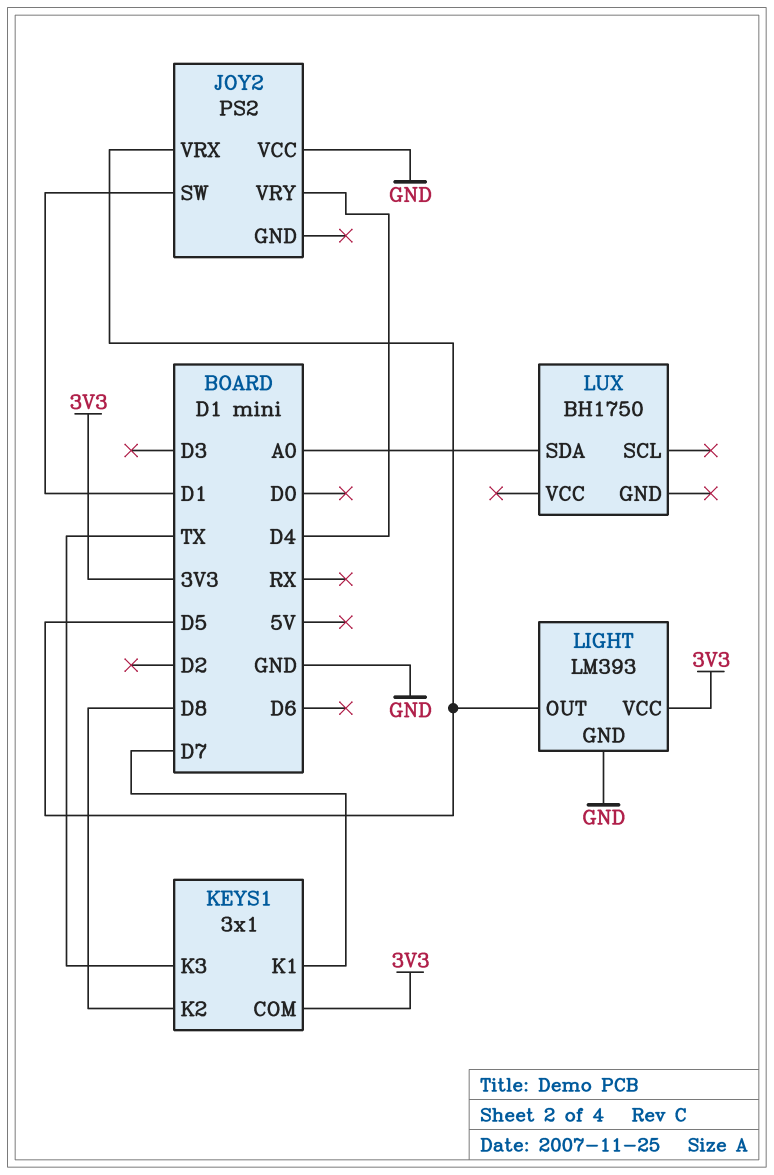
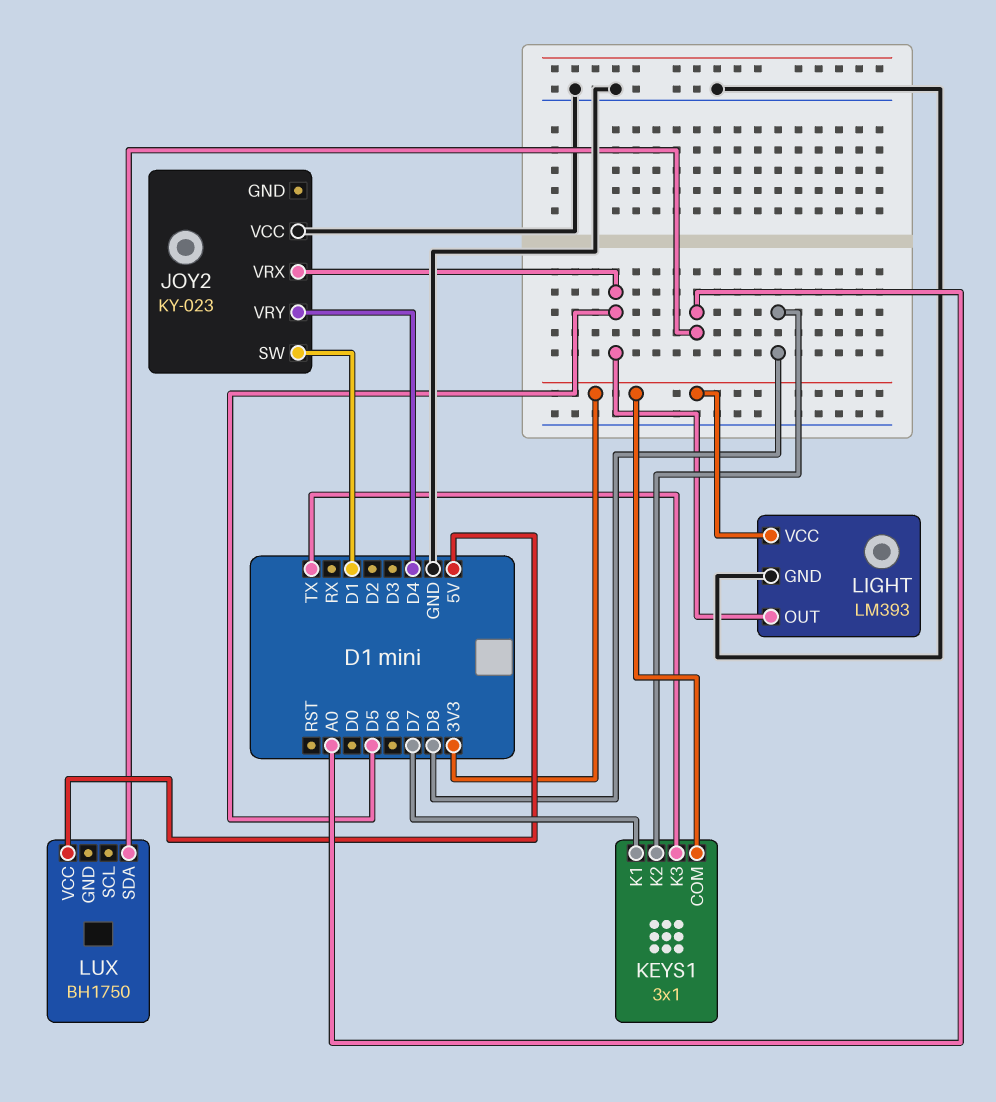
JOY2: PS2 -> KY-023
LUX pin VCC: none -> 5V

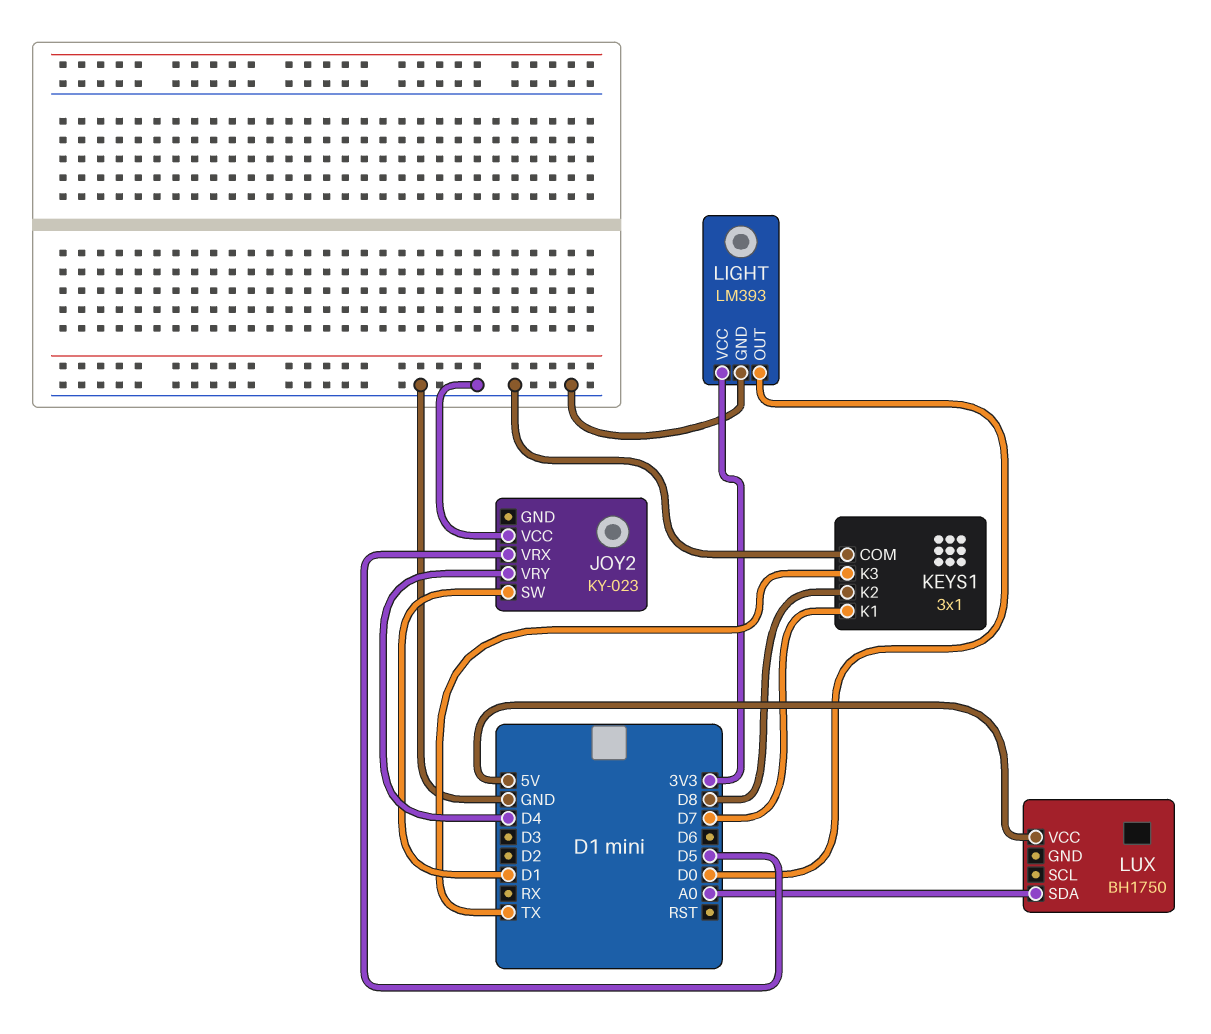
KEYS1 pin COM: 3V3 -> GND
LIGHT pin OUT: D5 -> D0

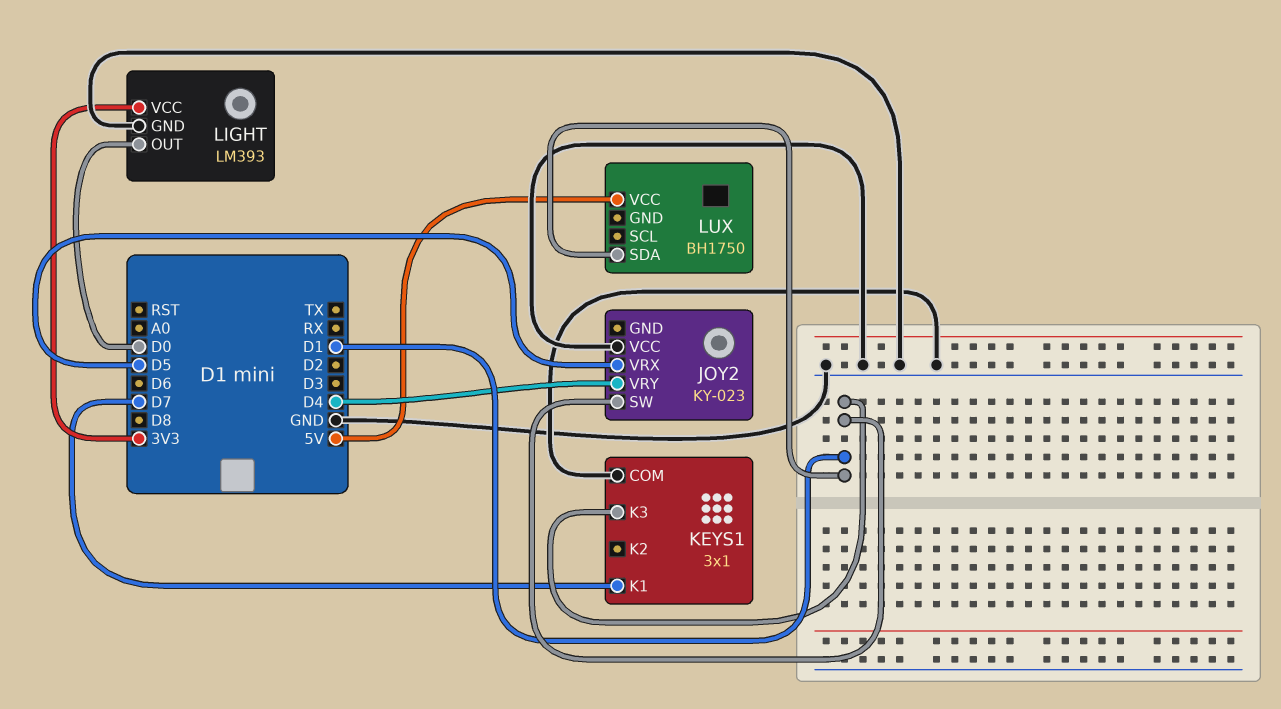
KEYS1 pin K2: D8 -> none
KEYS1 pin K3: TX -> D1
LUX pin SDA: A0 -> D1

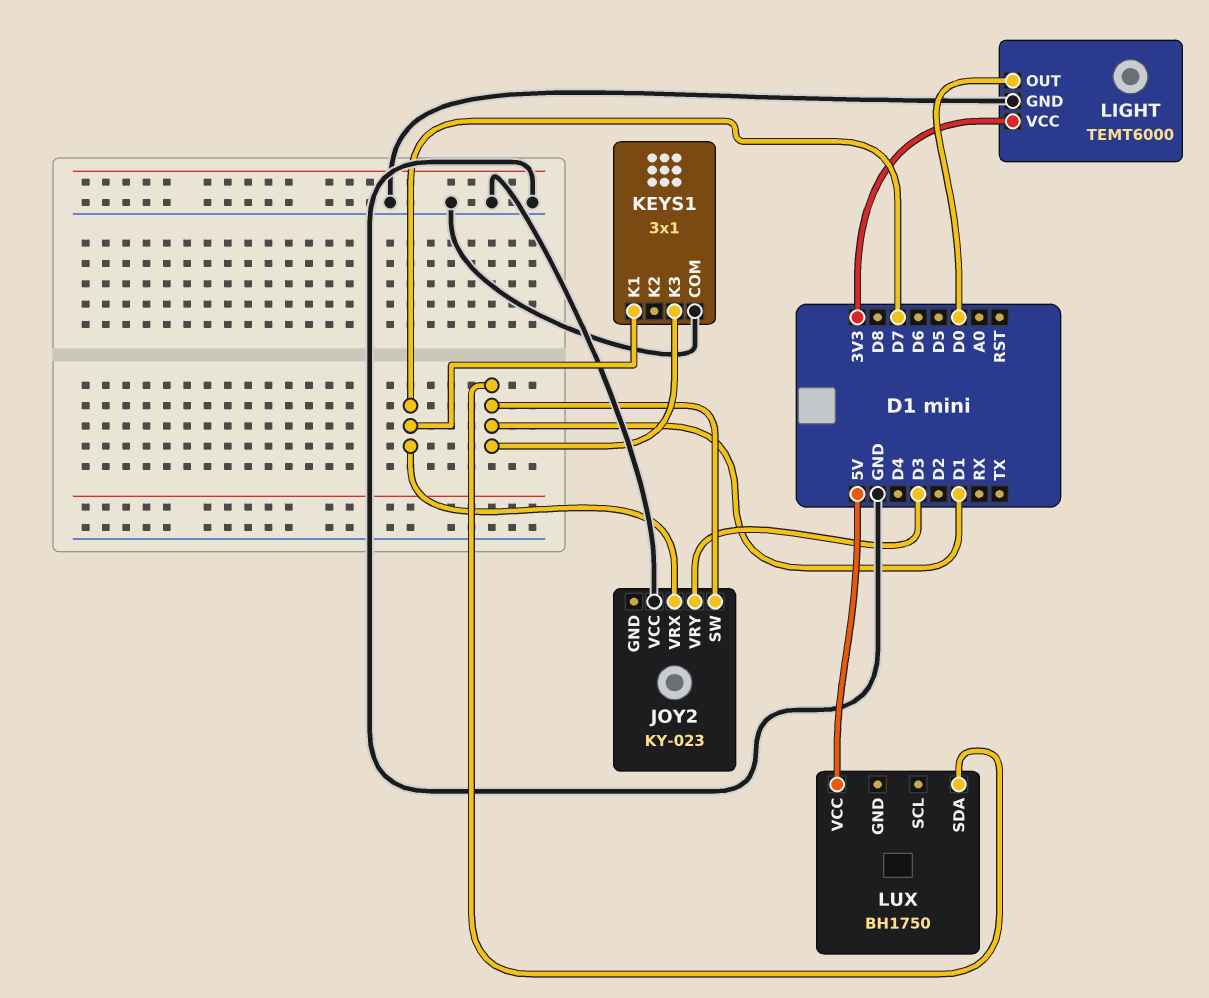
JOY2 pin VRX: D5 -> D7
JOY2 pin VRY: D4 -> D3
LIGHT: LM393 -> TEMT6000

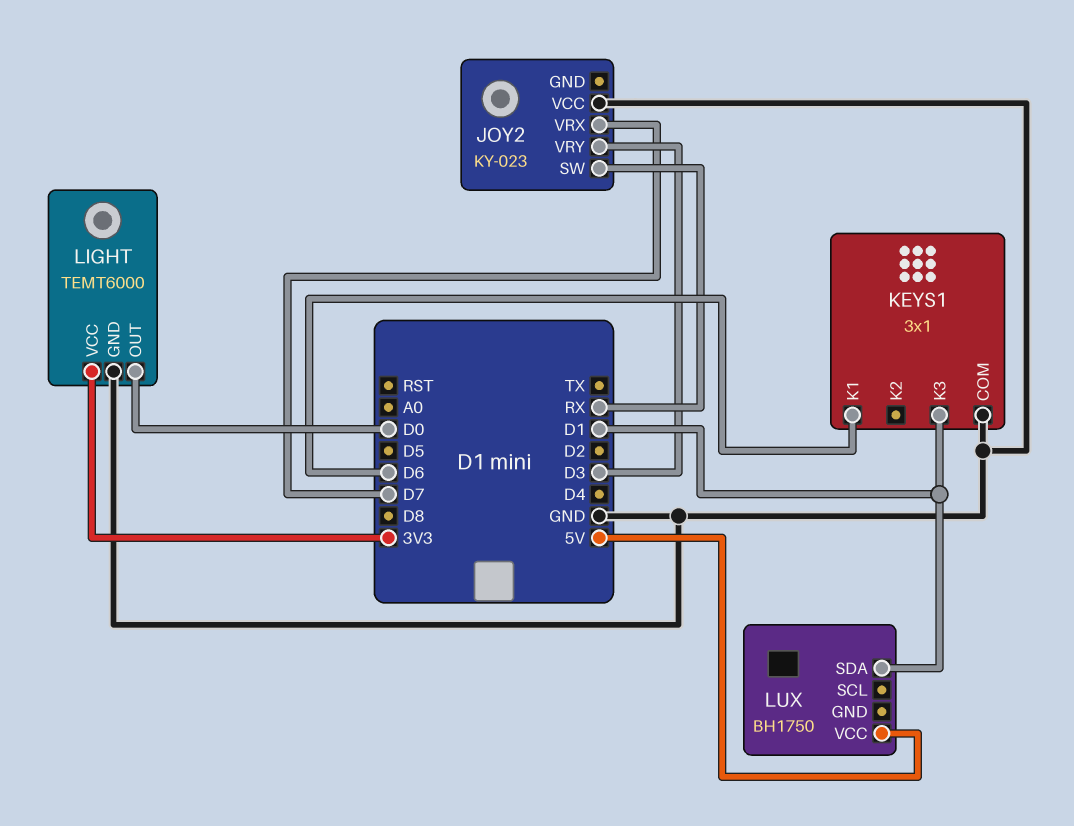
JOY2 pin SW: D1 -> RX
KEYS1 pin K1: D7 -> D6

